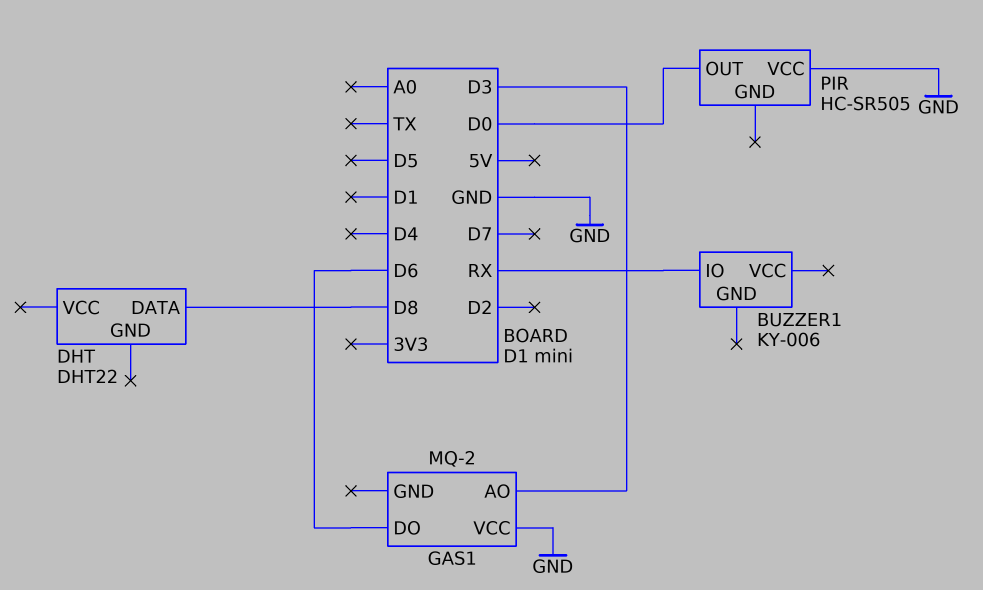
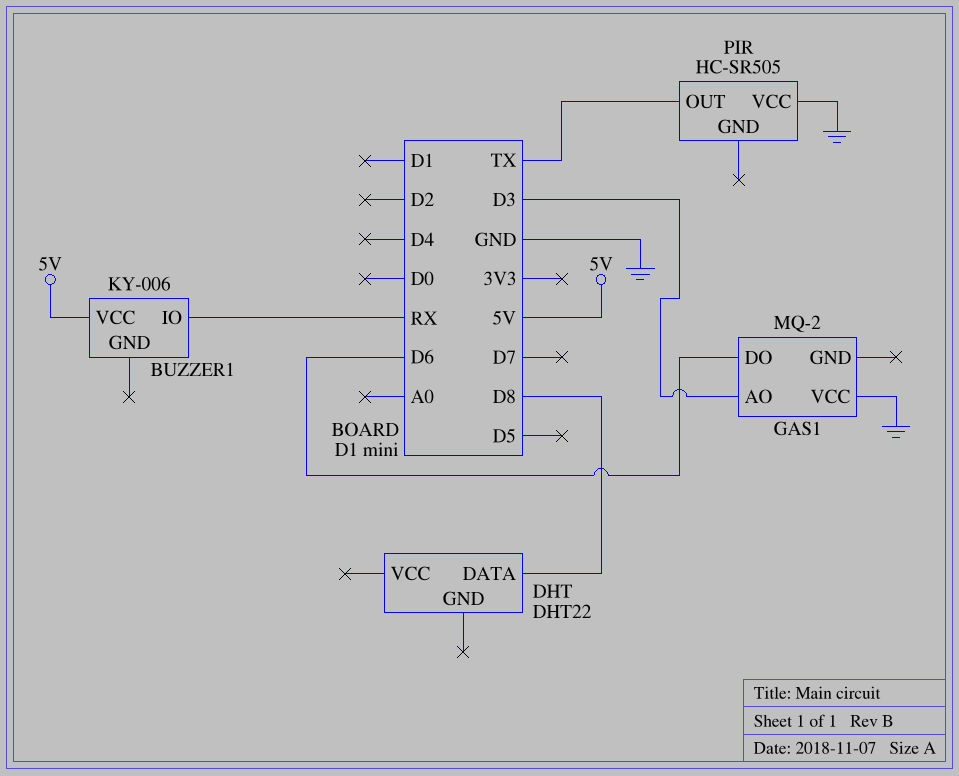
BUZZER1 pin VCC: none -> 5V
PIR pin OUT: D0 -> TX

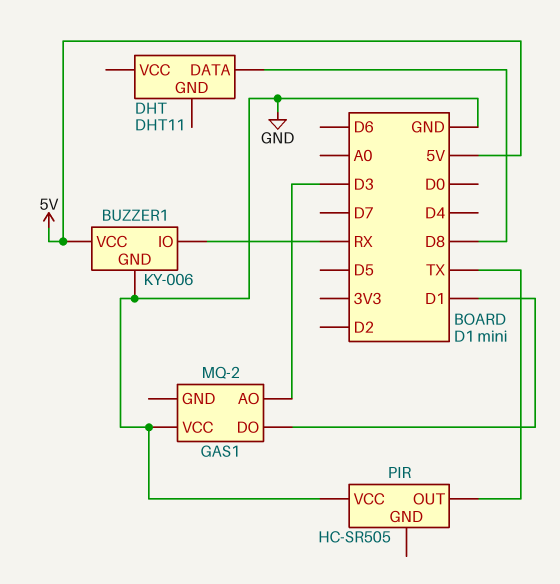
BUZZER1 pin GND: none -> GND
DHT: DHT22 -> DHT11
GAS1 pin DO: D6 -> D1

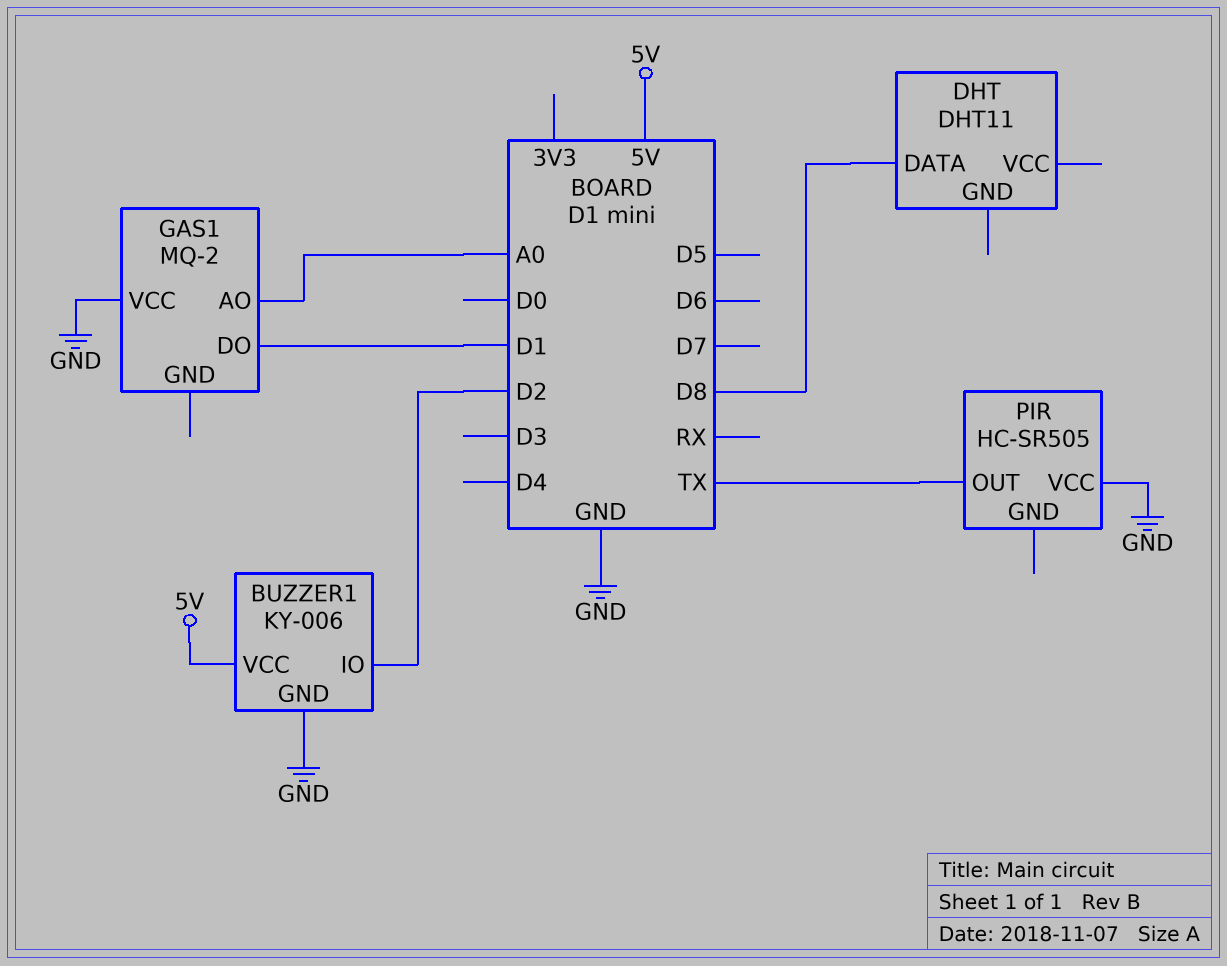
BUZZER1 pin IO: RX -> D2
GAS1 pin AO: D3 -> A0

